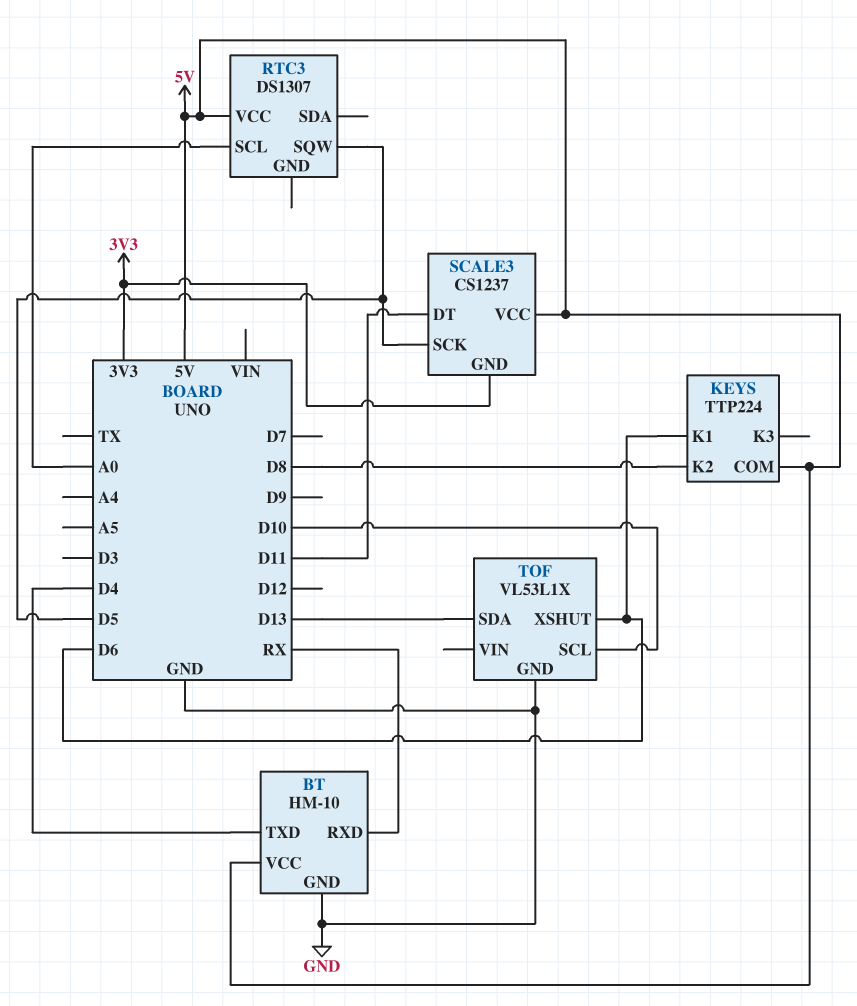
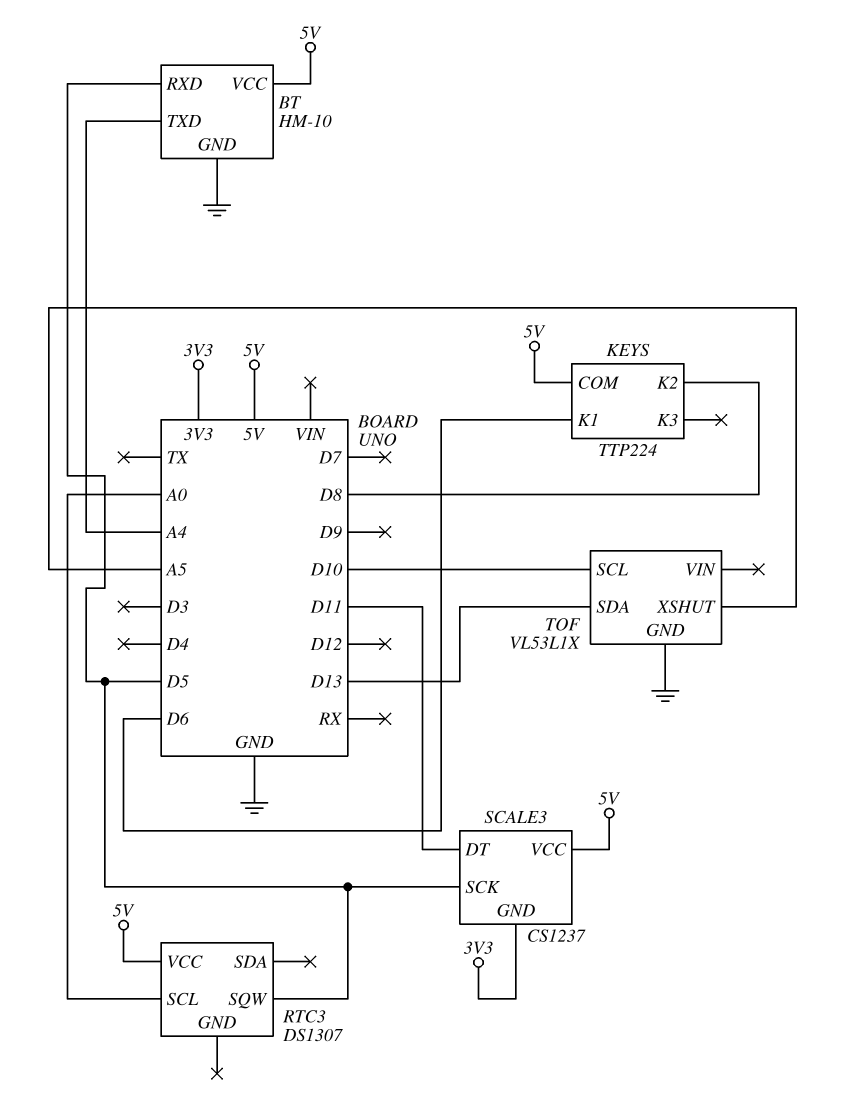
BT pin RXD: RX -> D5
BT pin TXD: D4 -> A4
TOF pin XSHUT: D6 -> A5

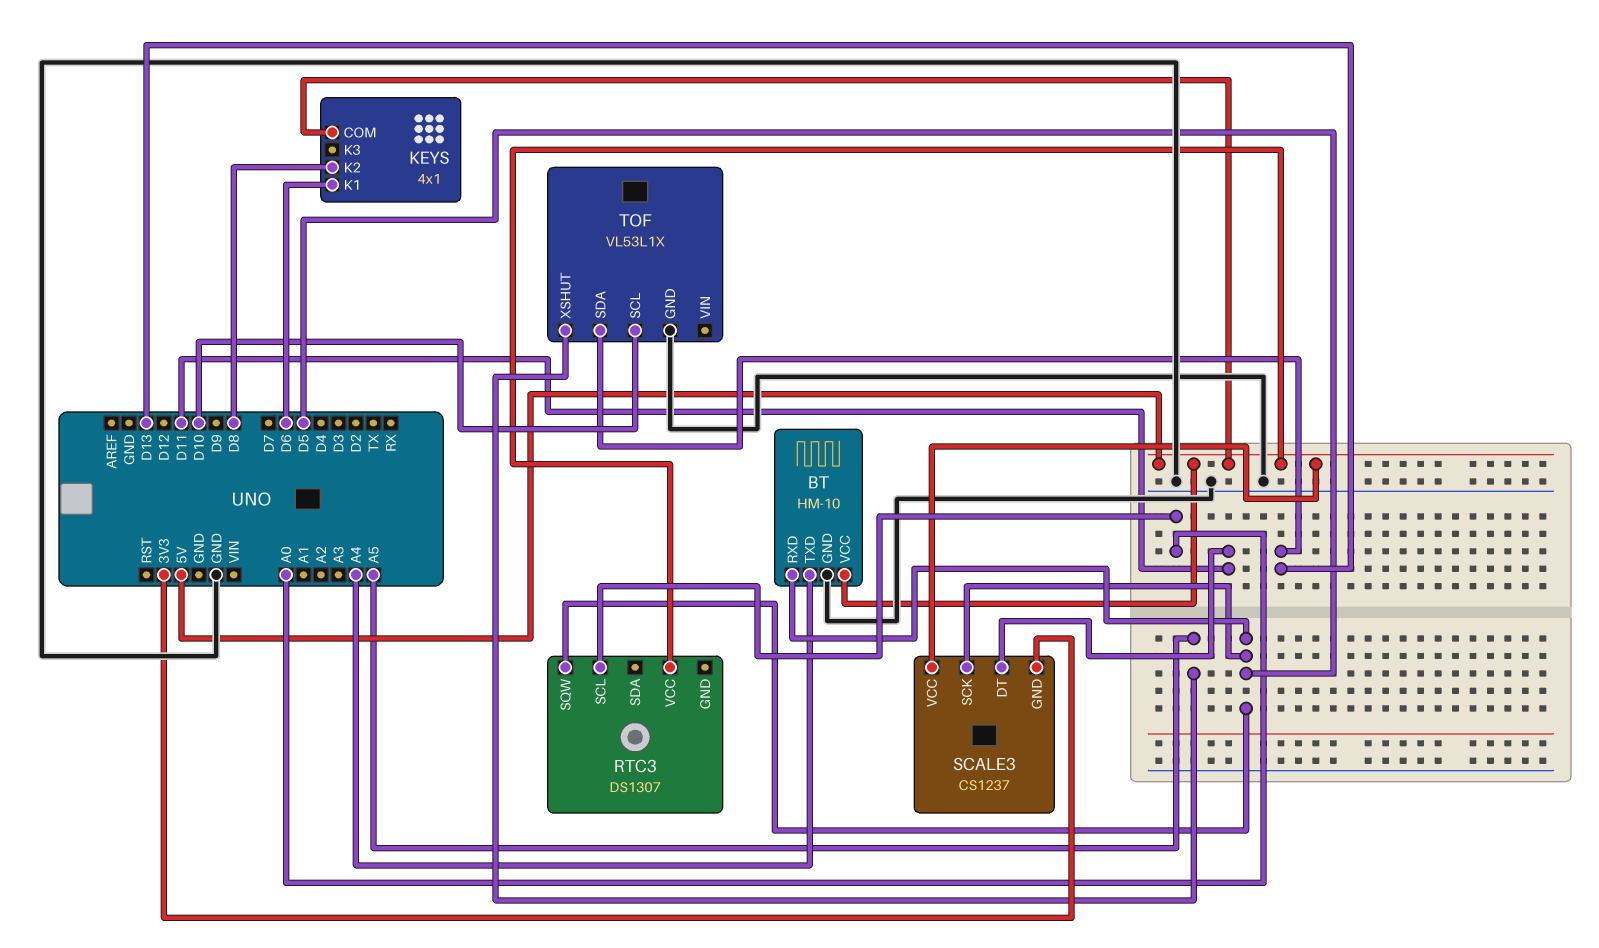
KEYS: TTP224 -> 4x1

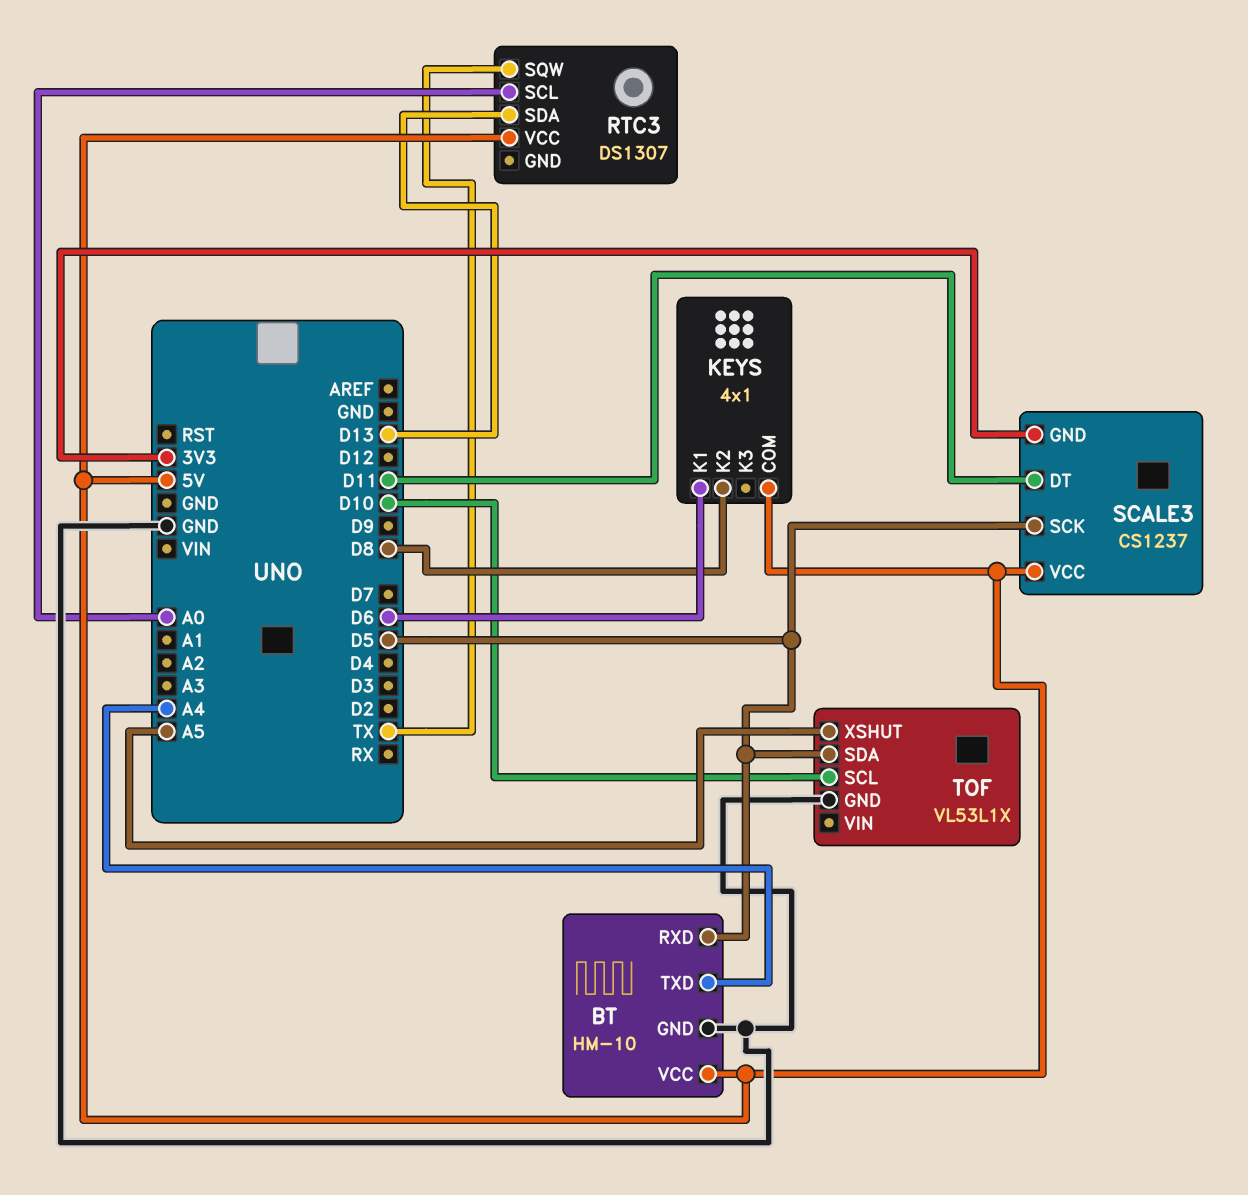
RTC3 pin SDA: none -> D13
RTC3 pin SQW: D5 -> TX
TOF pin SDA: D13 -> D5

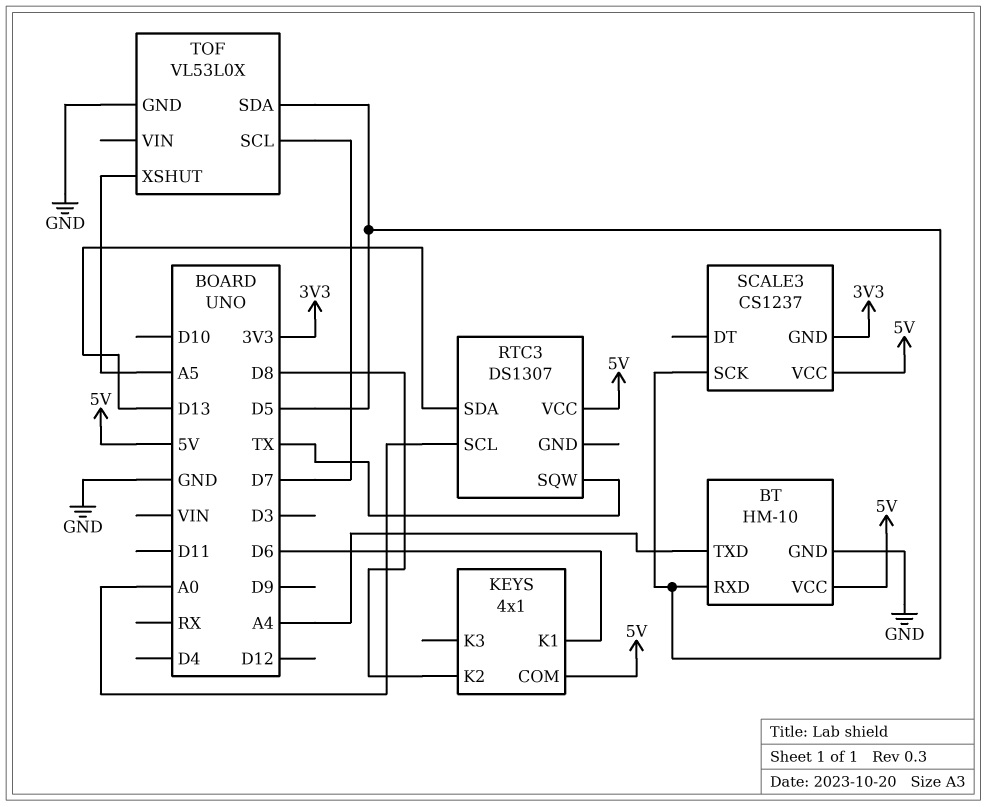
SCALE3 pin DT: D11 -> none
TOF: VL53L1X -> VL53L0X
TOF pin SCL: D10 -> D7

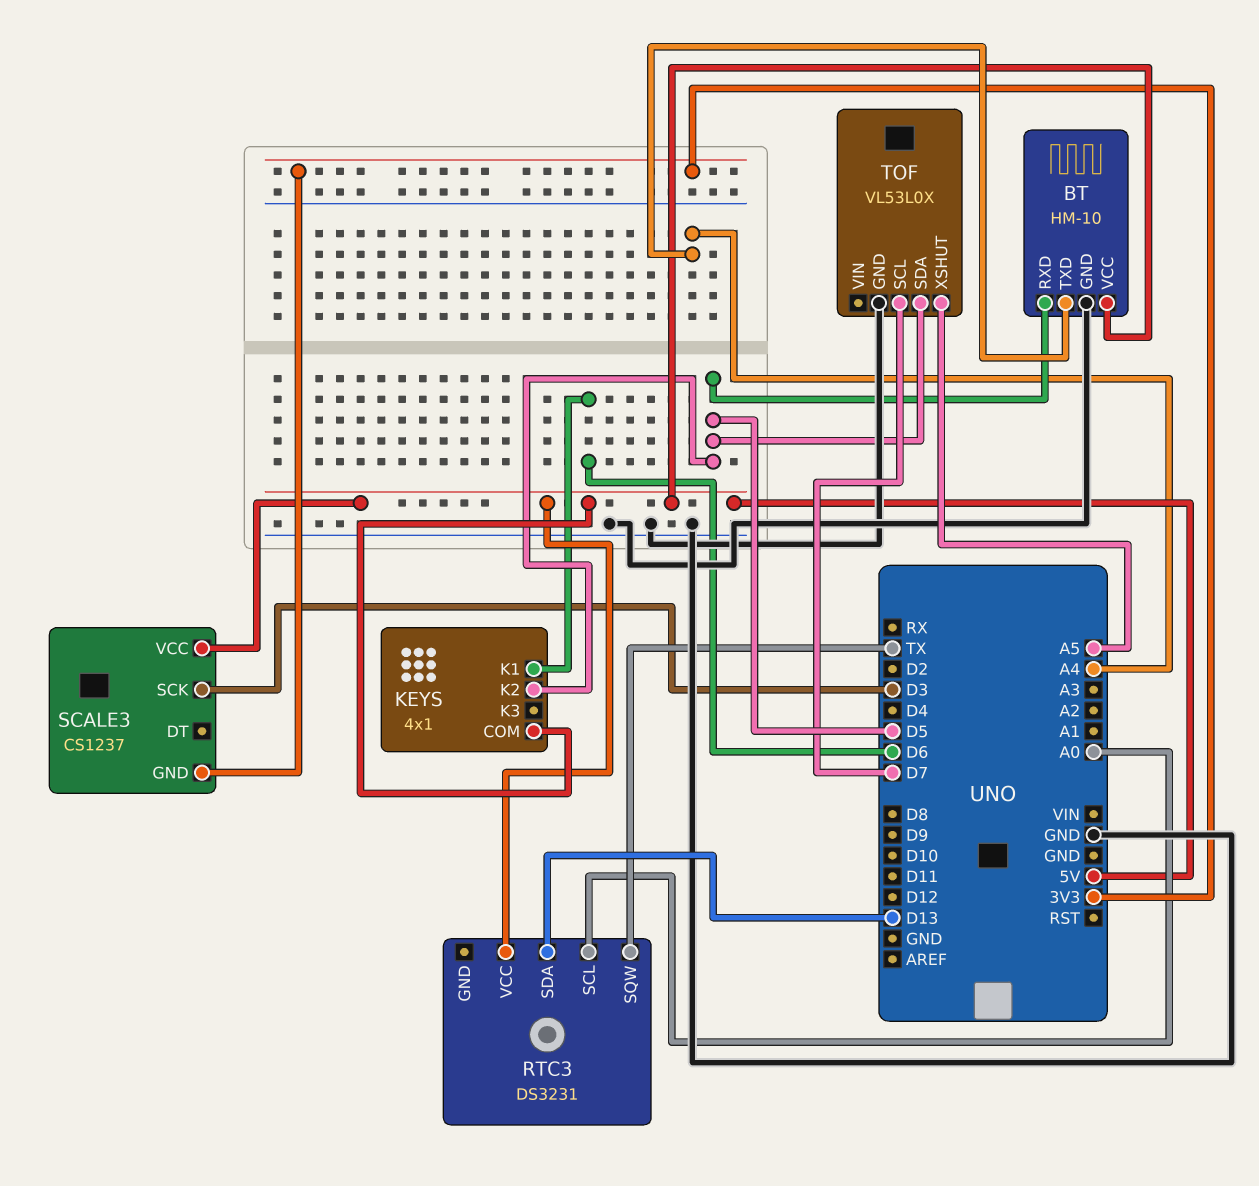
KEYS pin K2: D8 -> D5
RTC3: DS1307 -> DS3231
SCALE3 pin SCK: D5 -> D3

